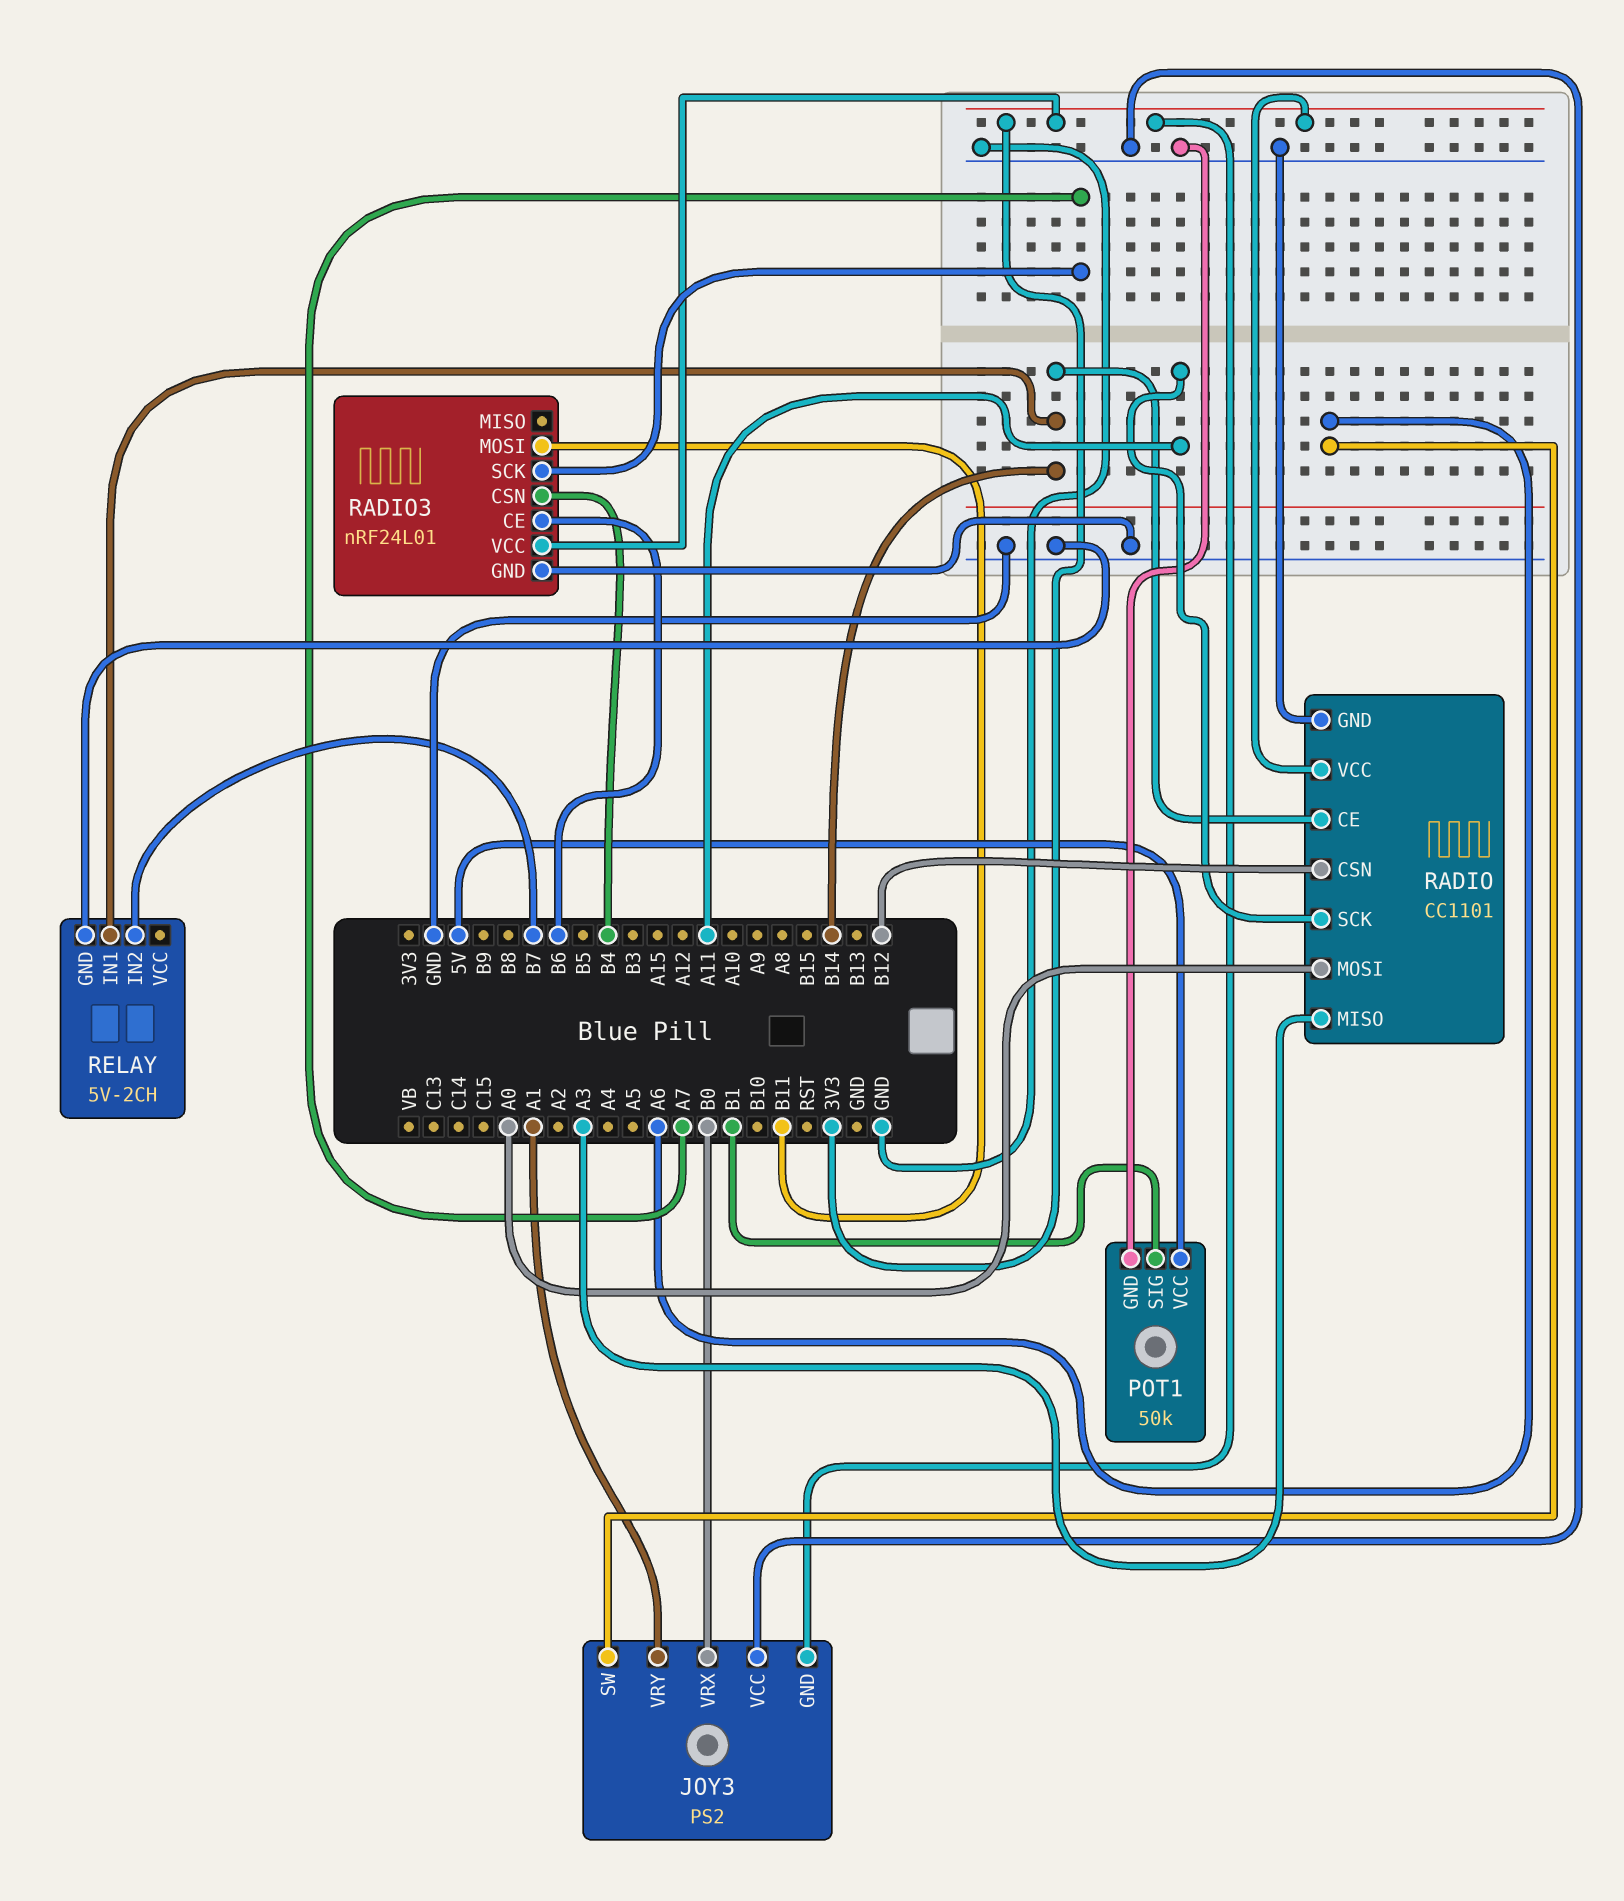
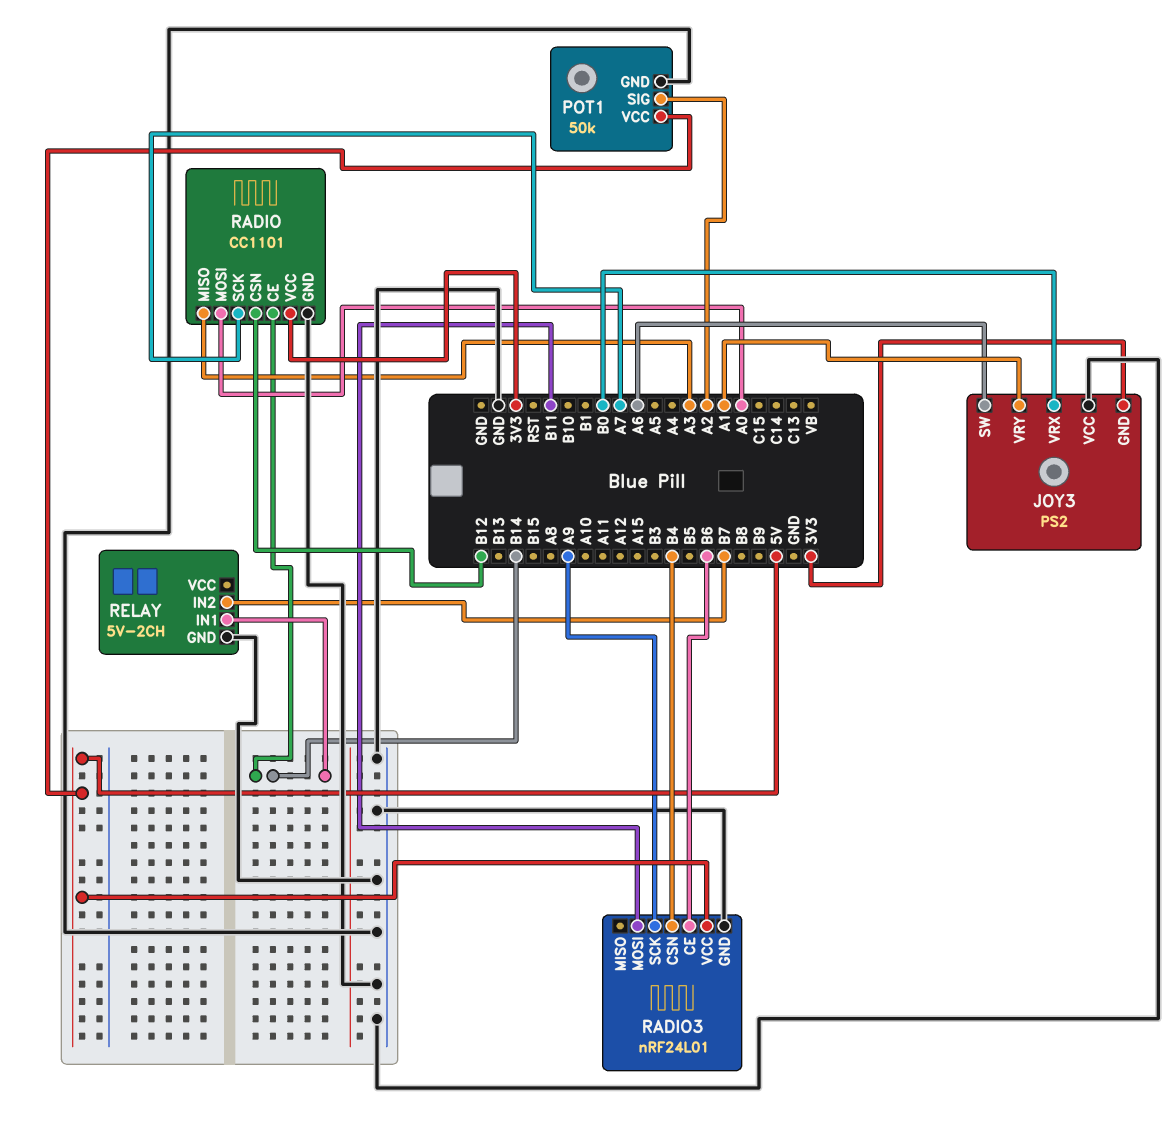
POT1 pin SIG: B1 -> A2
RADIO pin SCK: A11 -> A7
RADIO3 pin SCK: A7 -> A9
RADIO3 pin VCC: 3V3 -> 5V

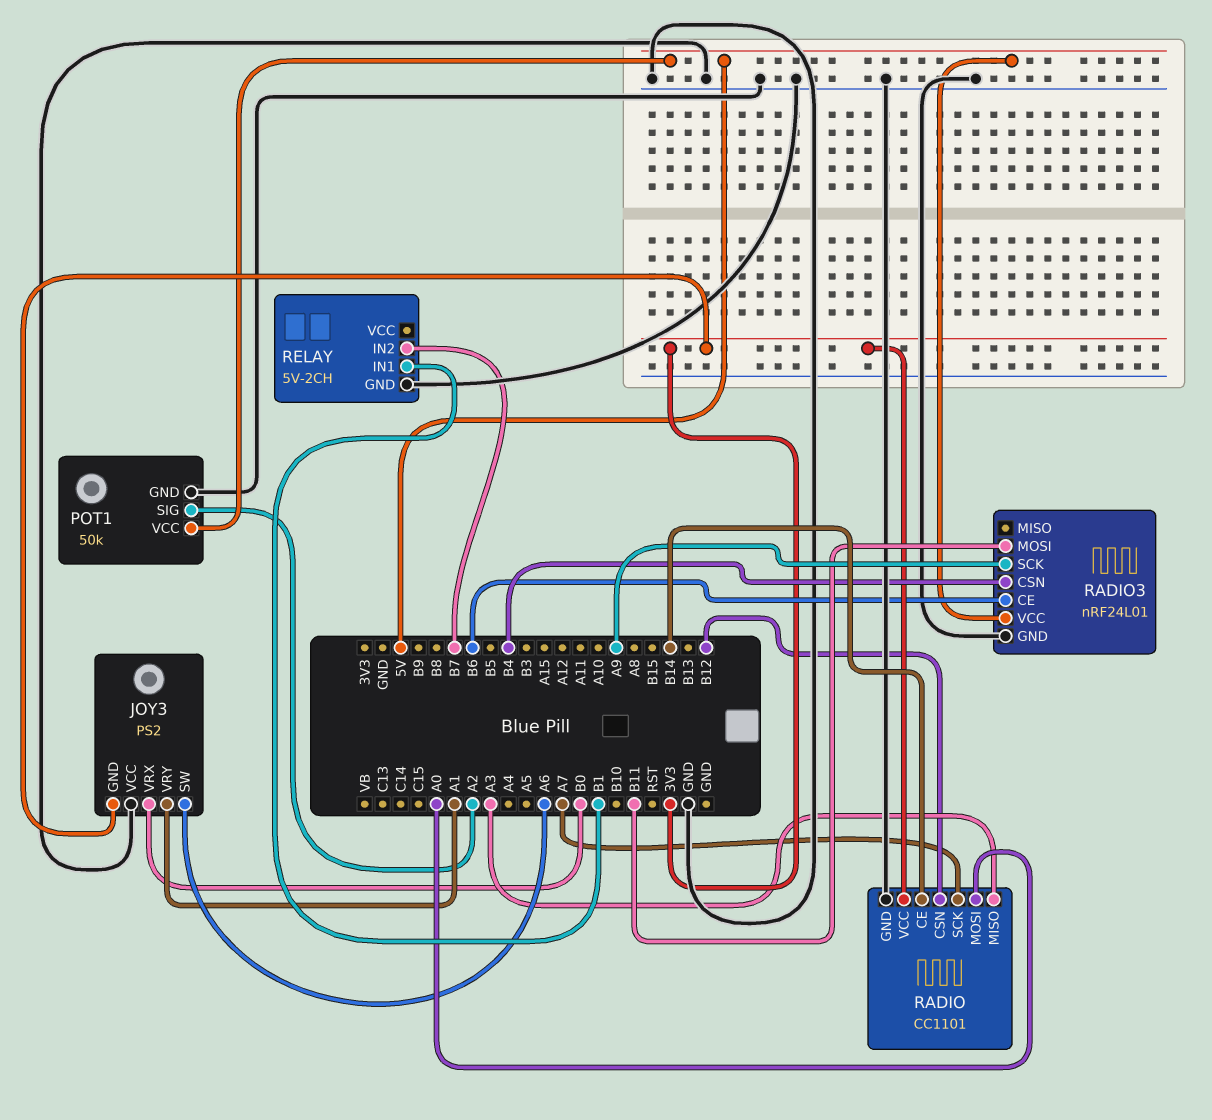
RELAY pin IN1: B14 -> B1

